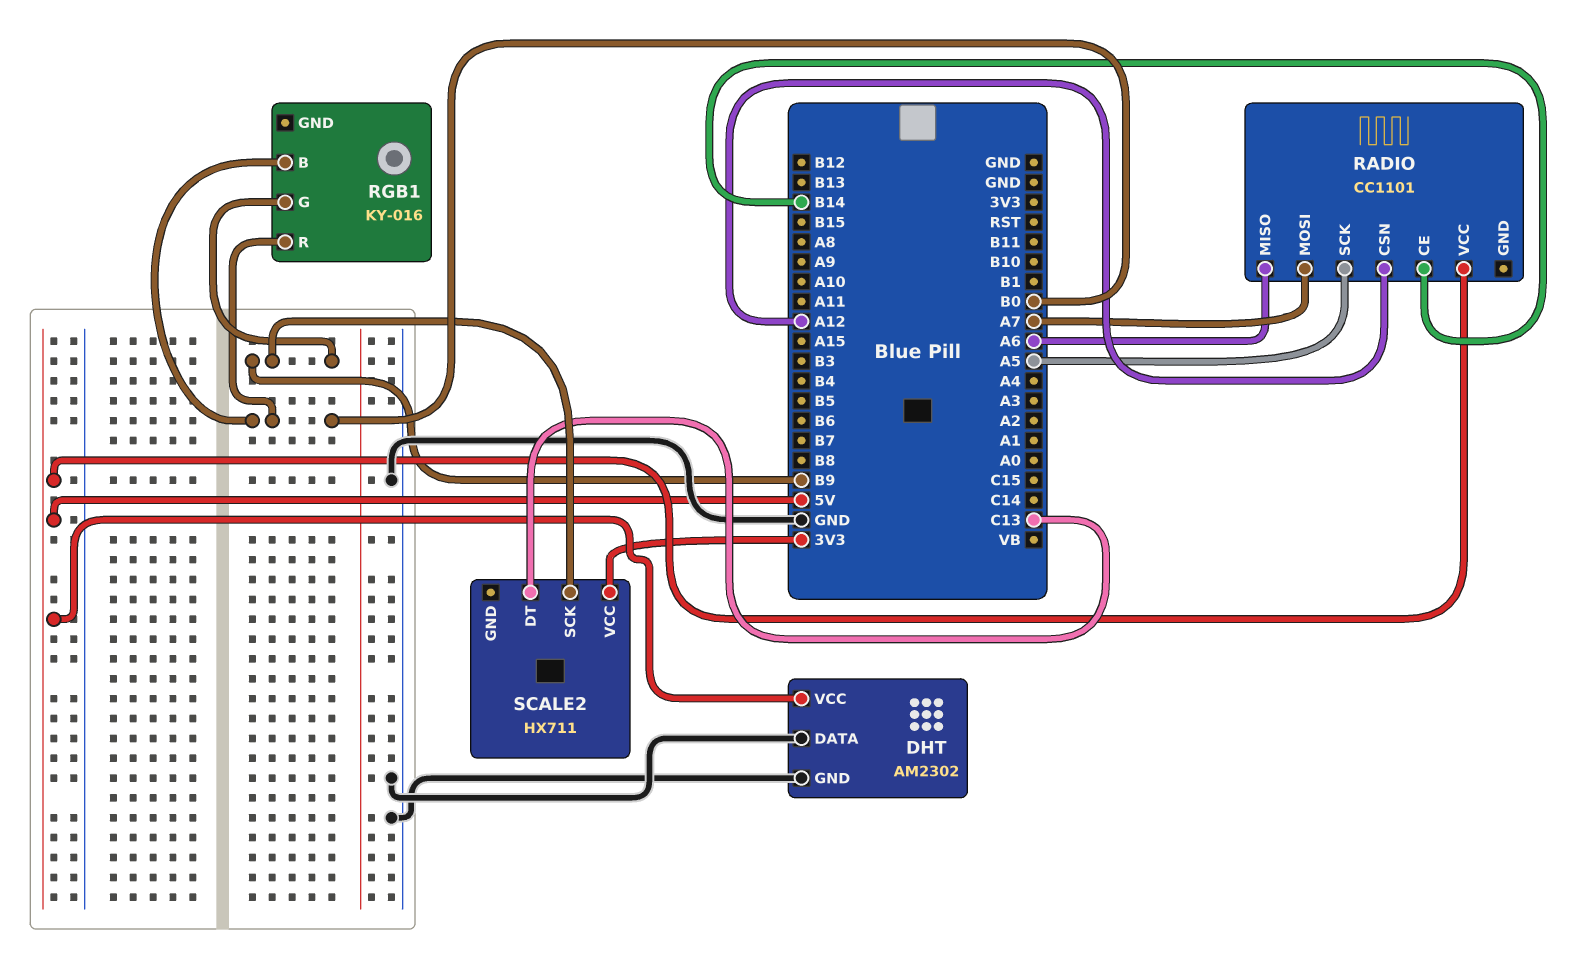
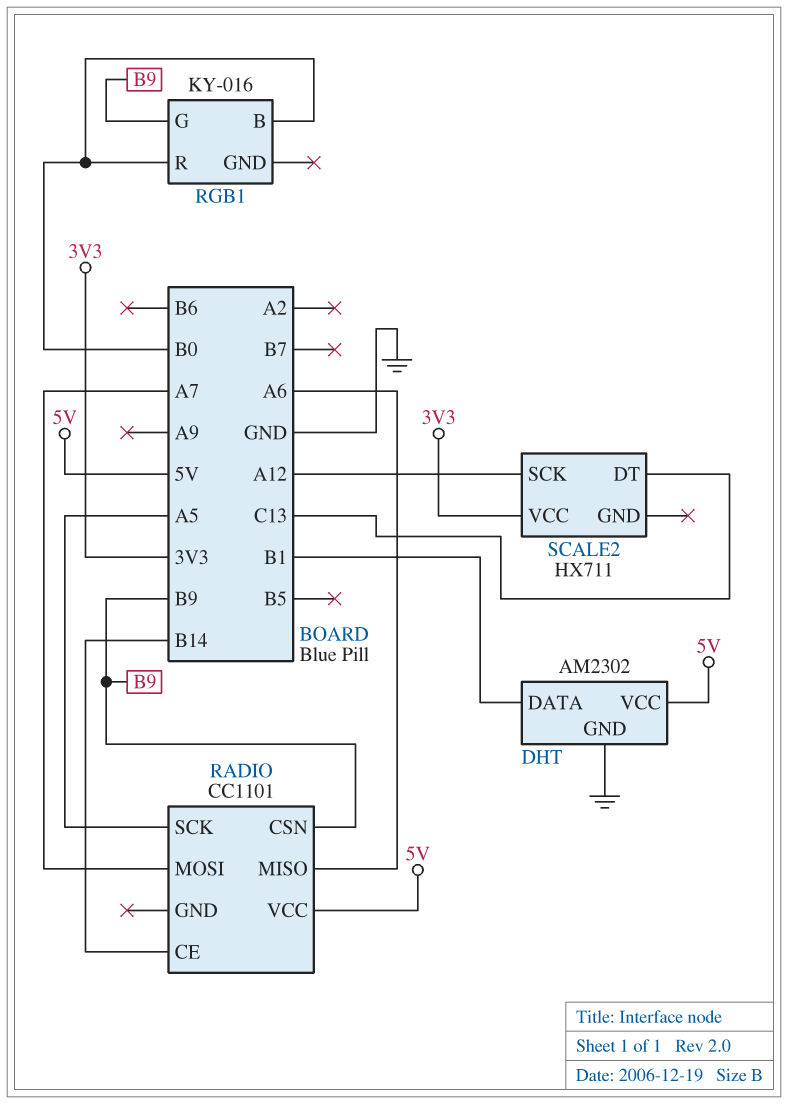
DHT pin DATA: GND -> B1
RADIO pin CSN: A12 -> B9
SCALE2 pin SCK: B9 -> A12

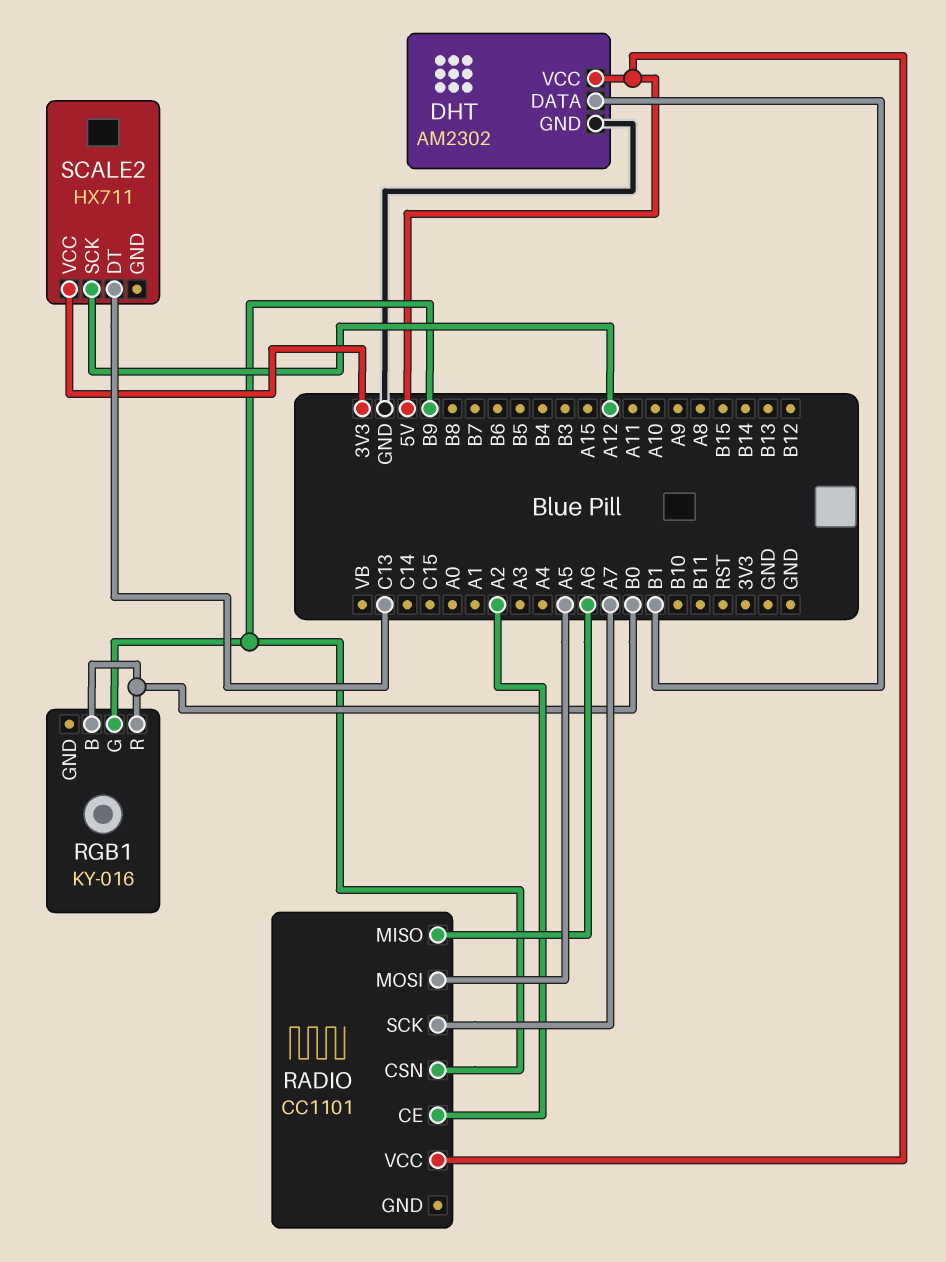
RADIO pin CE: B14 -> A2
RADIO pin MOSI: A7 -> A5
RADIO pin SCK: A5 -> A7

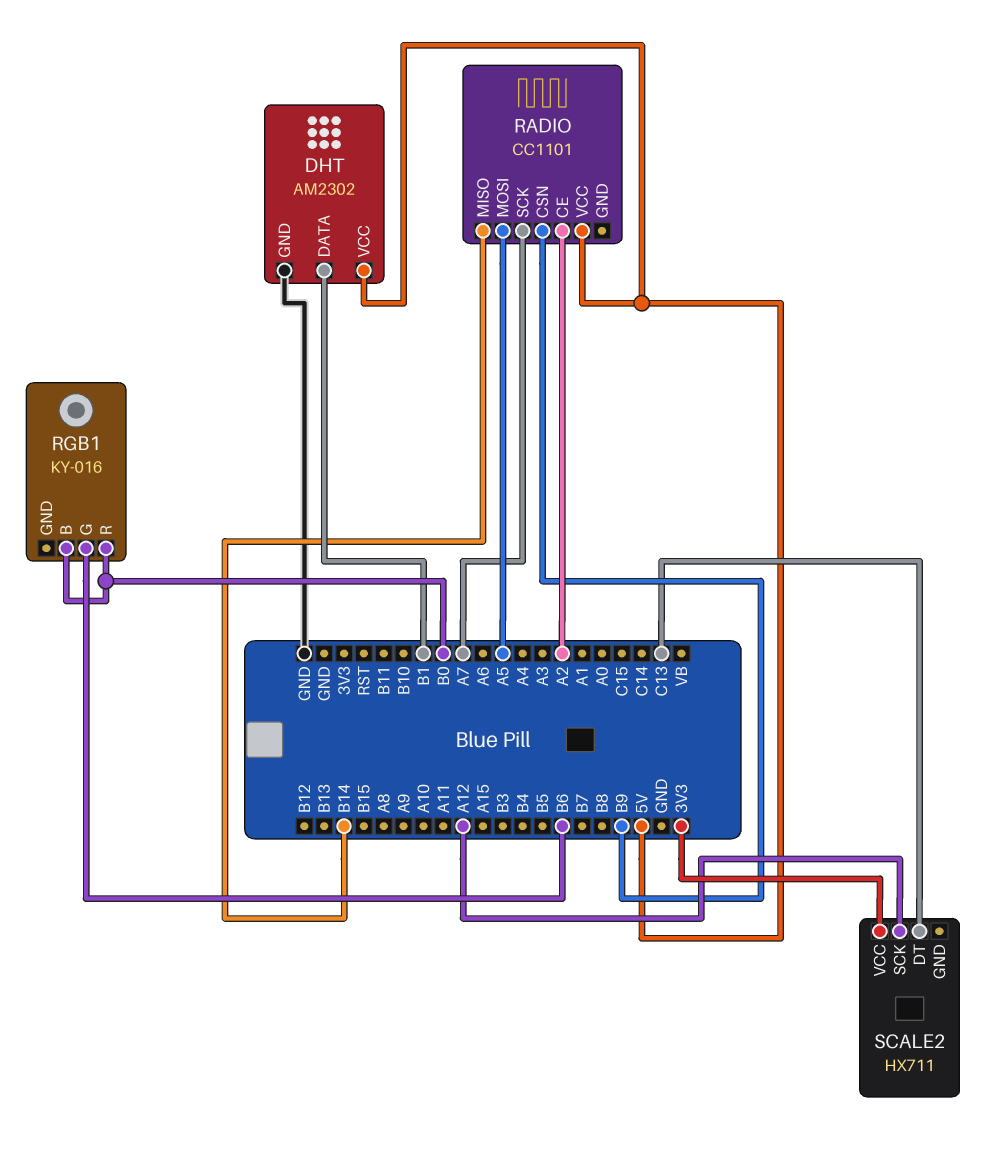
RADIO pin MISO: A6 -> B14
RGB1 pin G: B9 -> B6

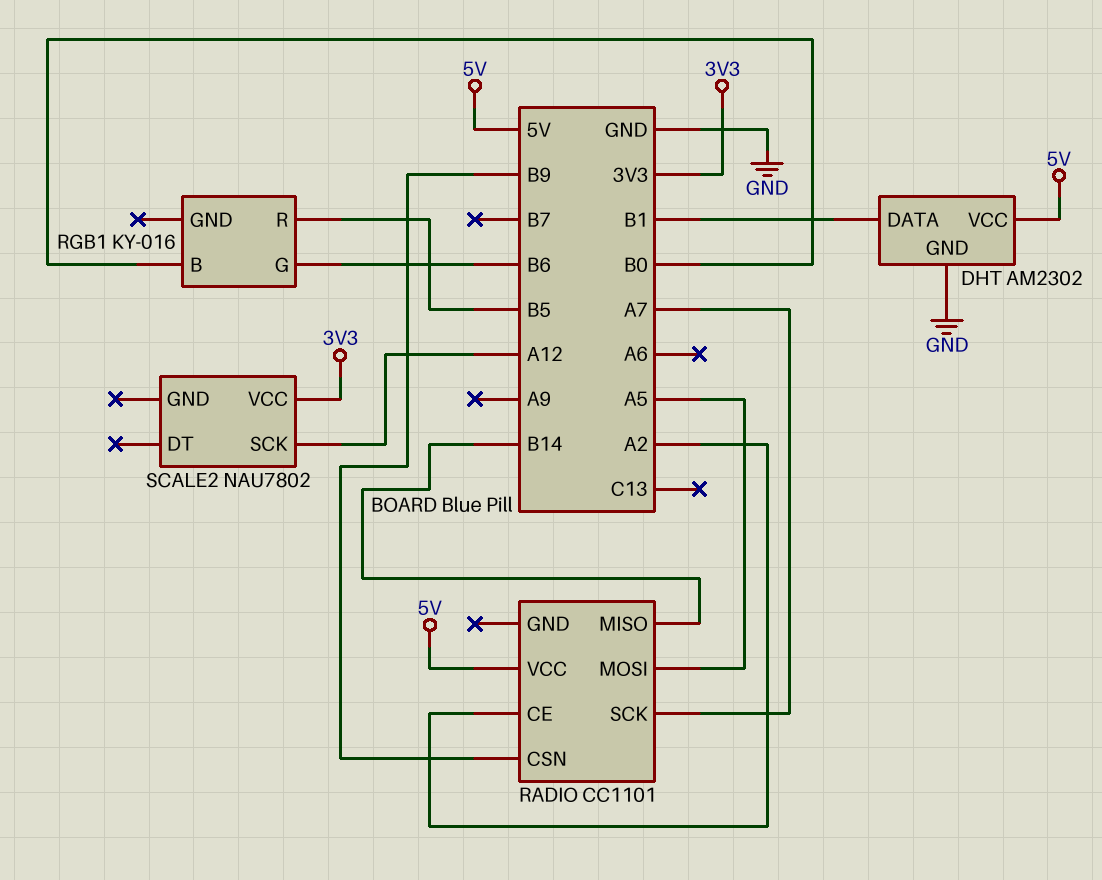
RGB1 pin R: B0 -> B5
SCALE2: HX711 -> NAU7802
SCALE2 pin DT: C13 -> none

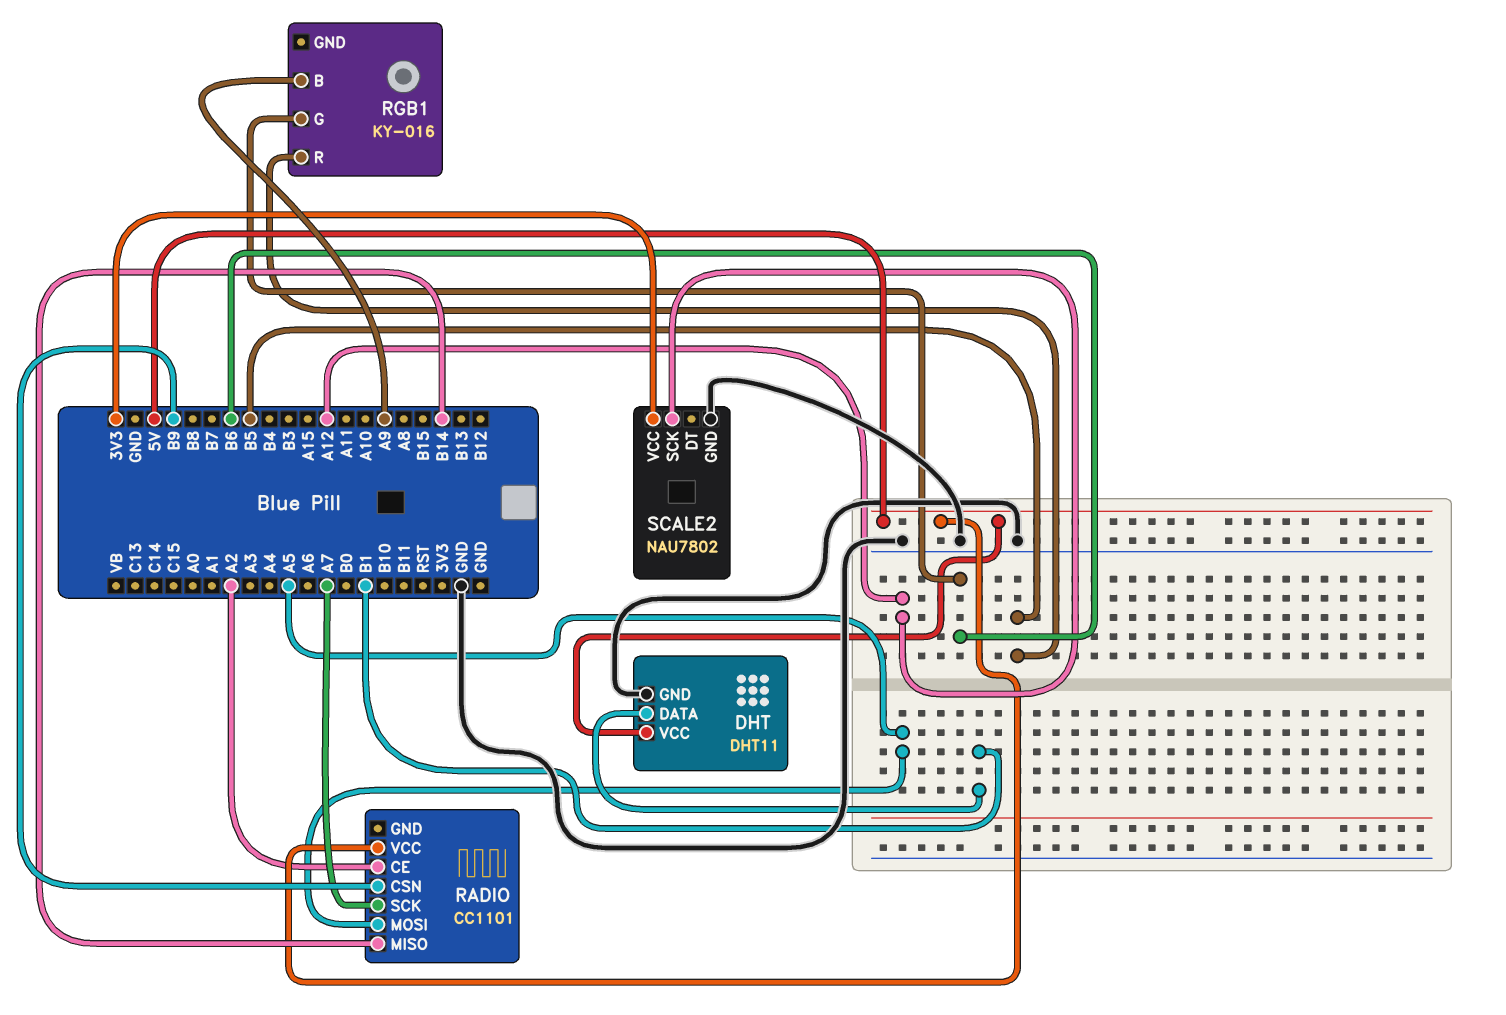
DHT: AM2302 -> DHT11
RGB1 pin B: B0 -> A9
SCALE2 pin GND: none -> GND

